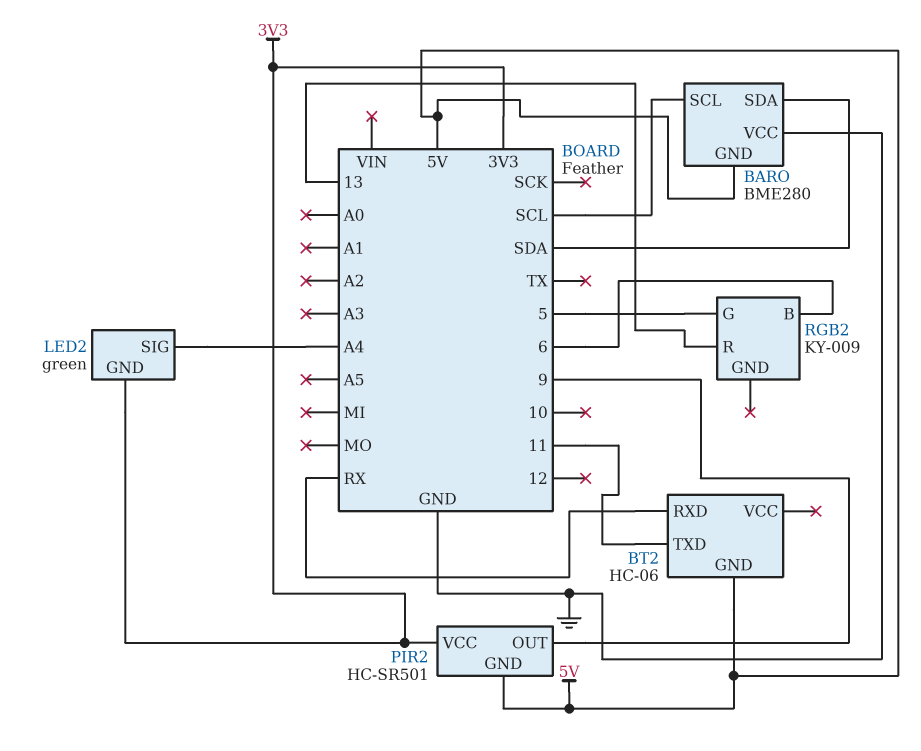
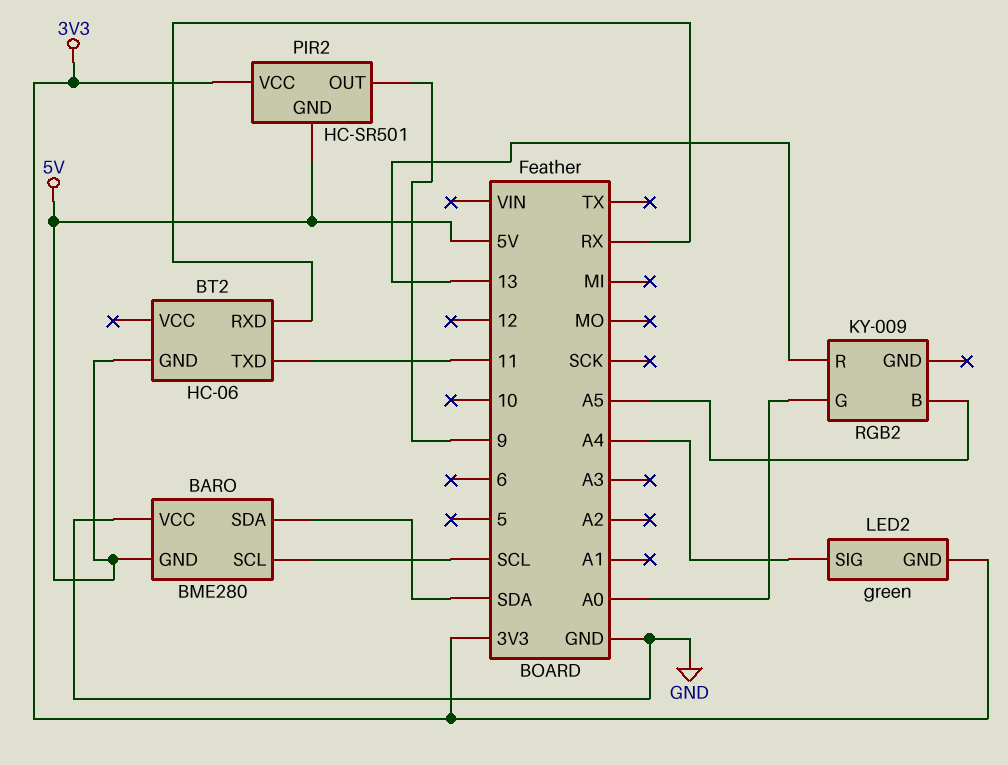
RGB2 pin B: 6 -> A5
RGB2 pin G: 5 -> A0

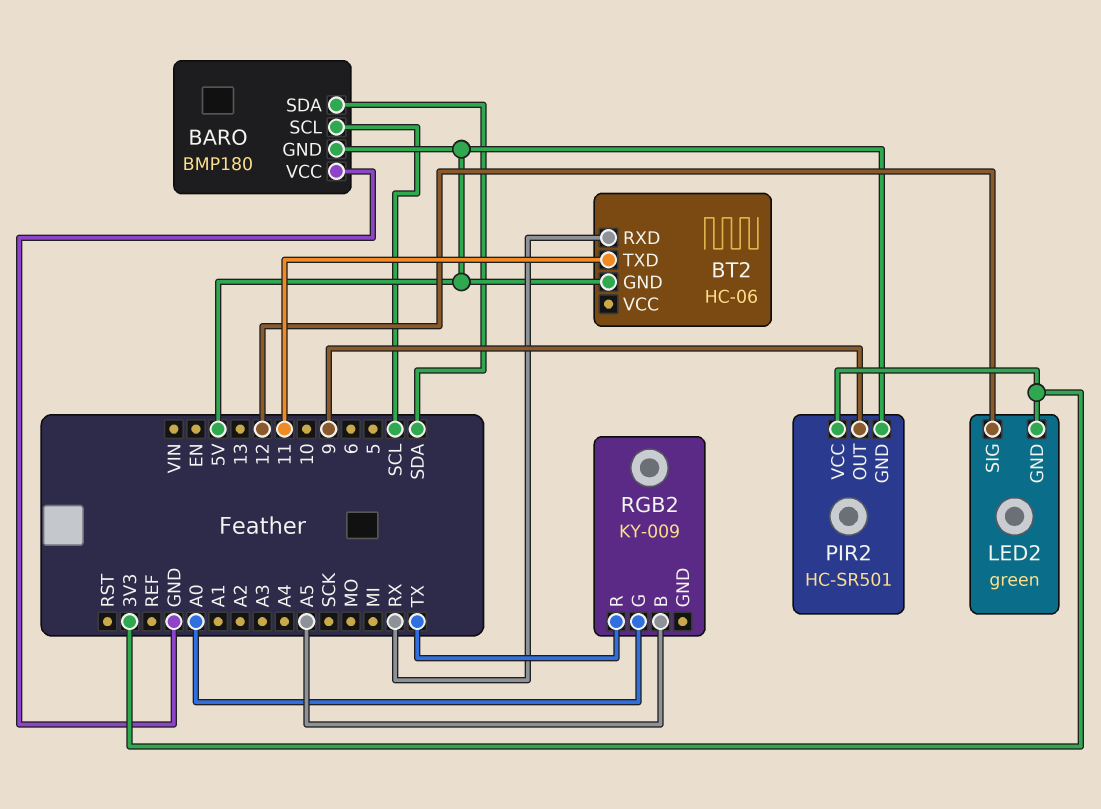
BARO: BME280 -> BMP180
LED2 pin SIG: A4 -> 12
RGB2 pin R: 13 -> TX

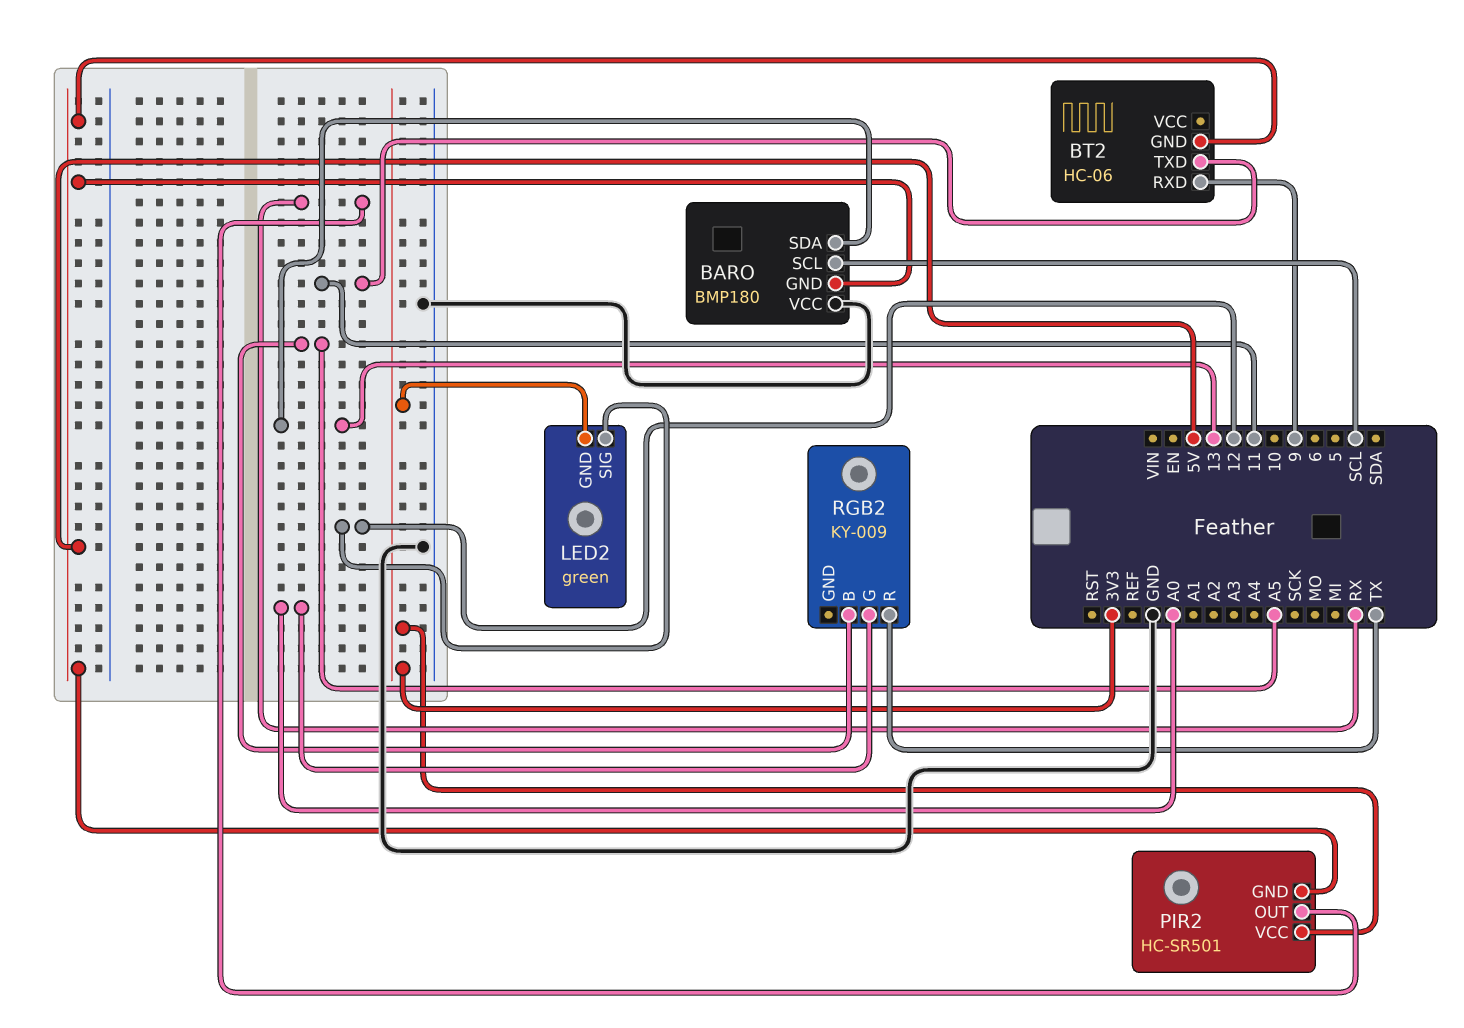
BARO pin SDA: SDA -> 13
BT2 pin RXD: RX -> 9
PIR2 pin OUT: 9 -> RX

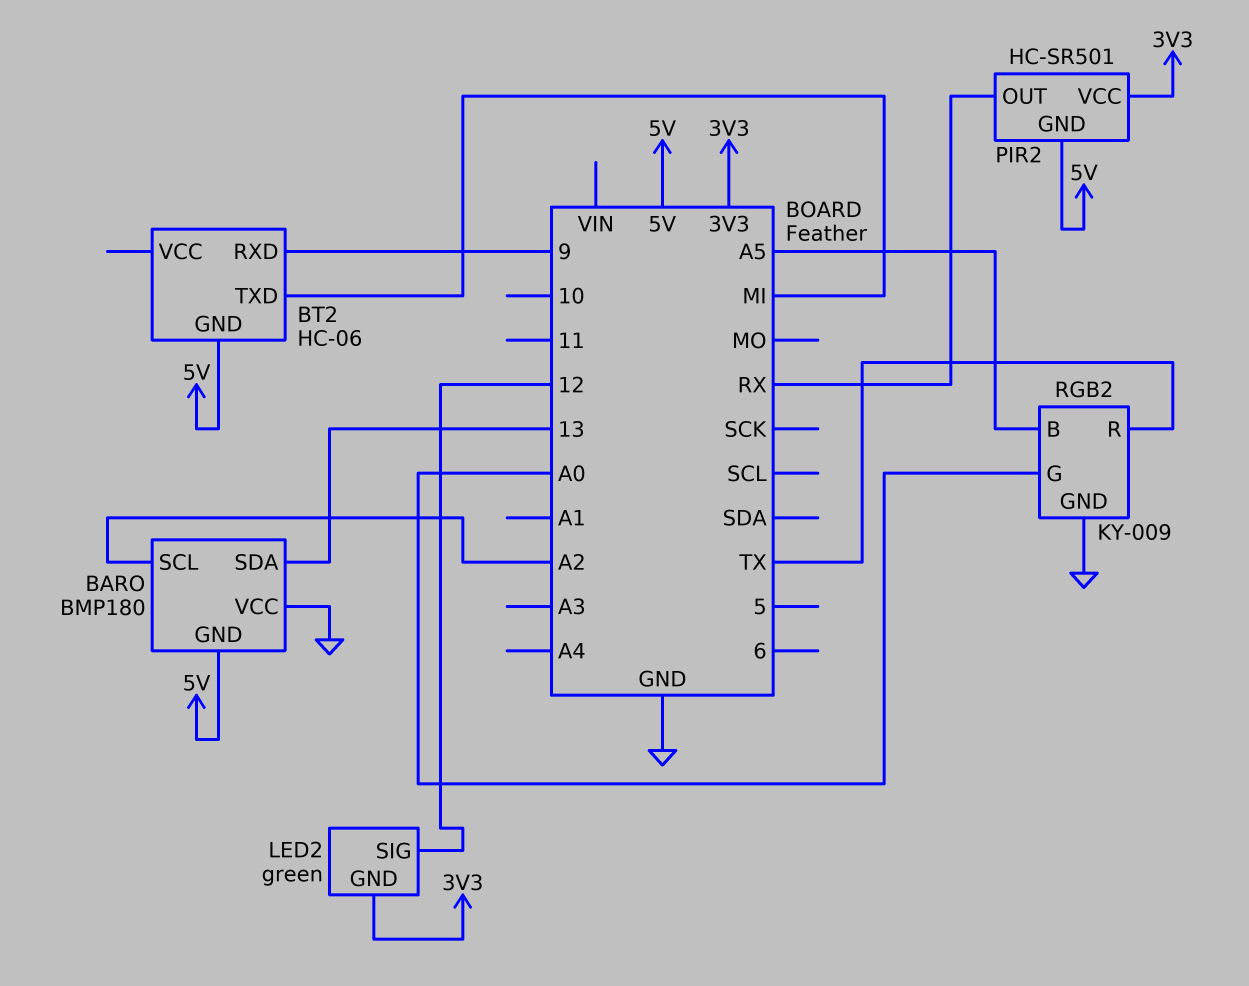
BARO pin SCL: SCL -> A2
BT2 pin TXD: 11 -> MI
RGB2 pin GND: none -> GND

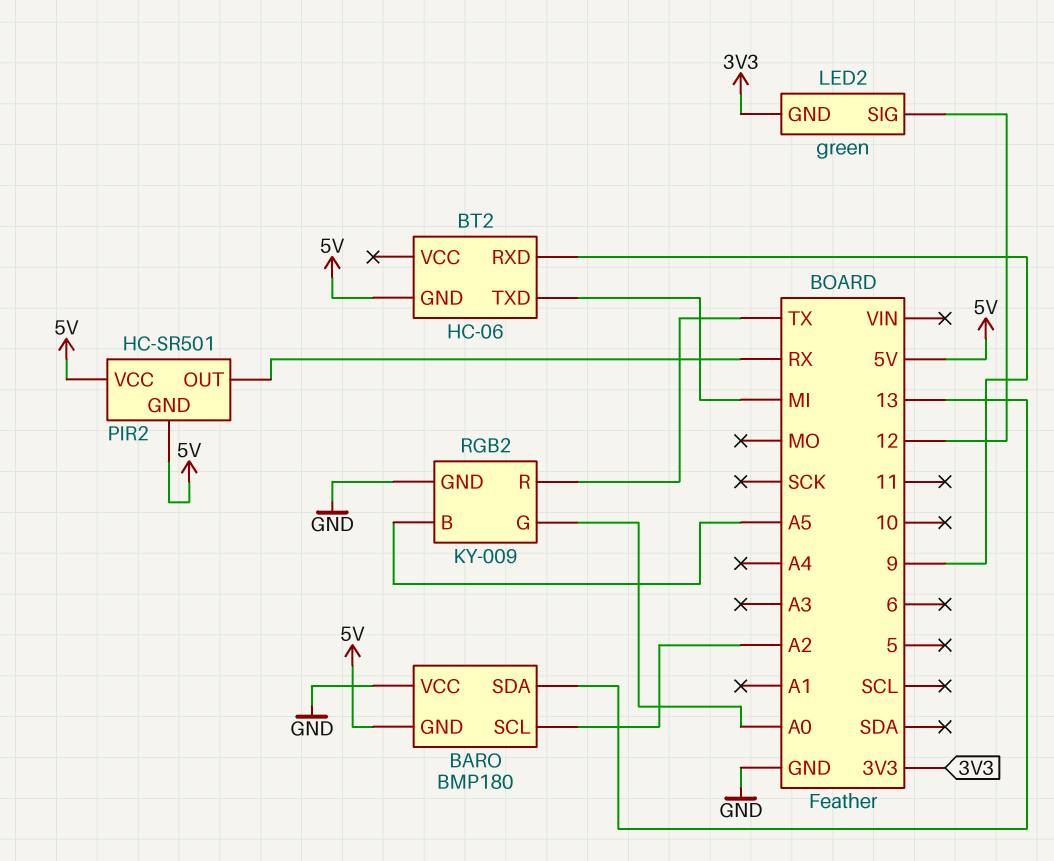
PIR2 pin VCC: 3V3 -> 5V

